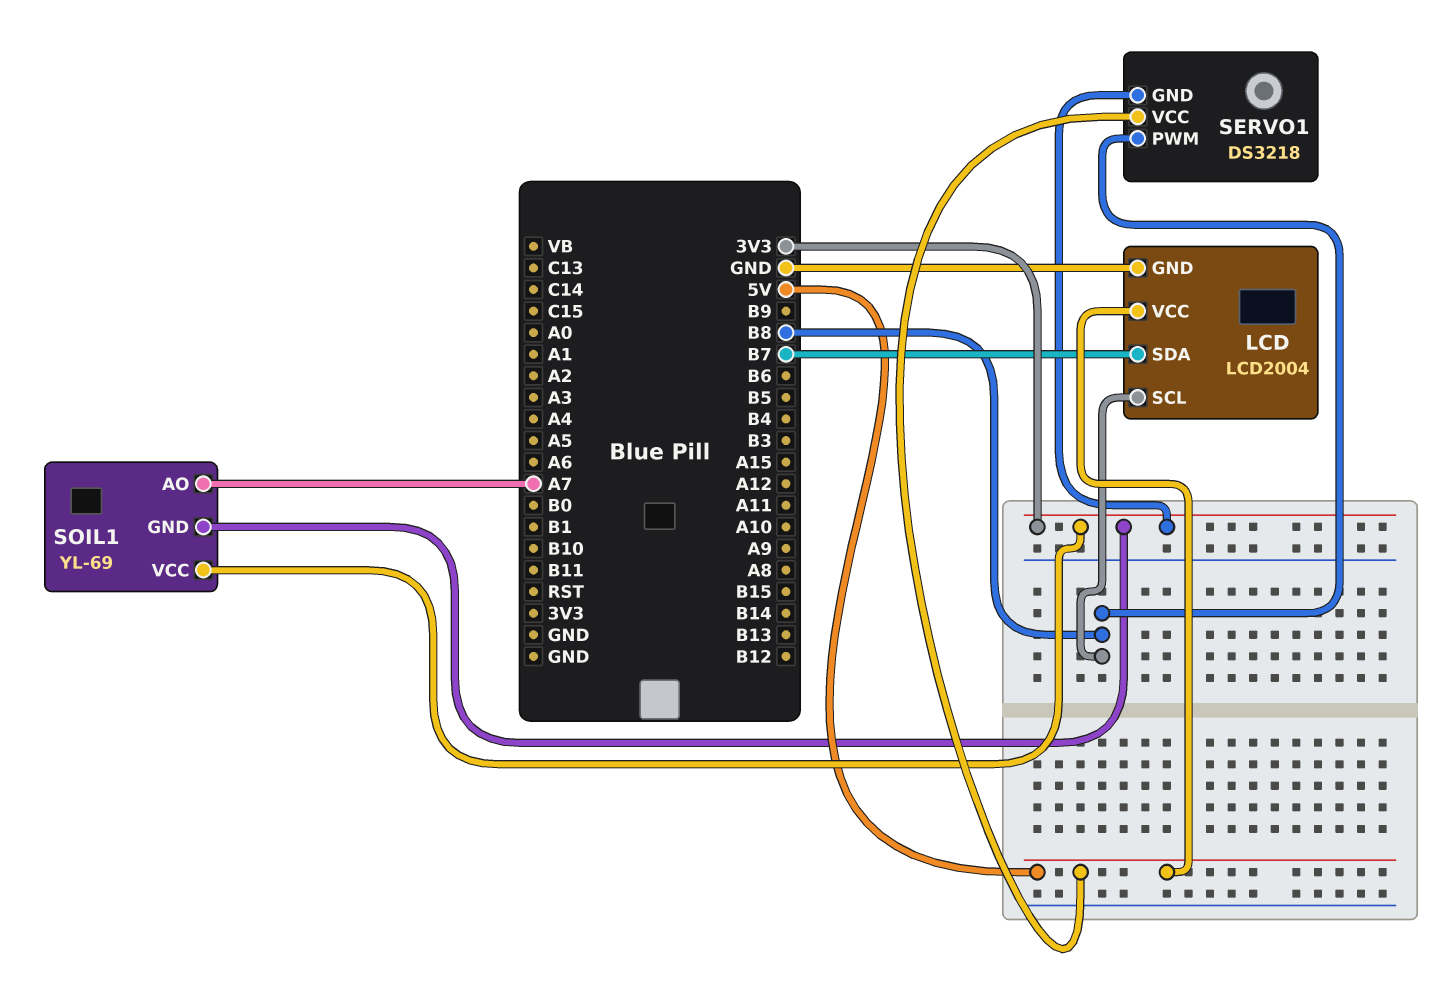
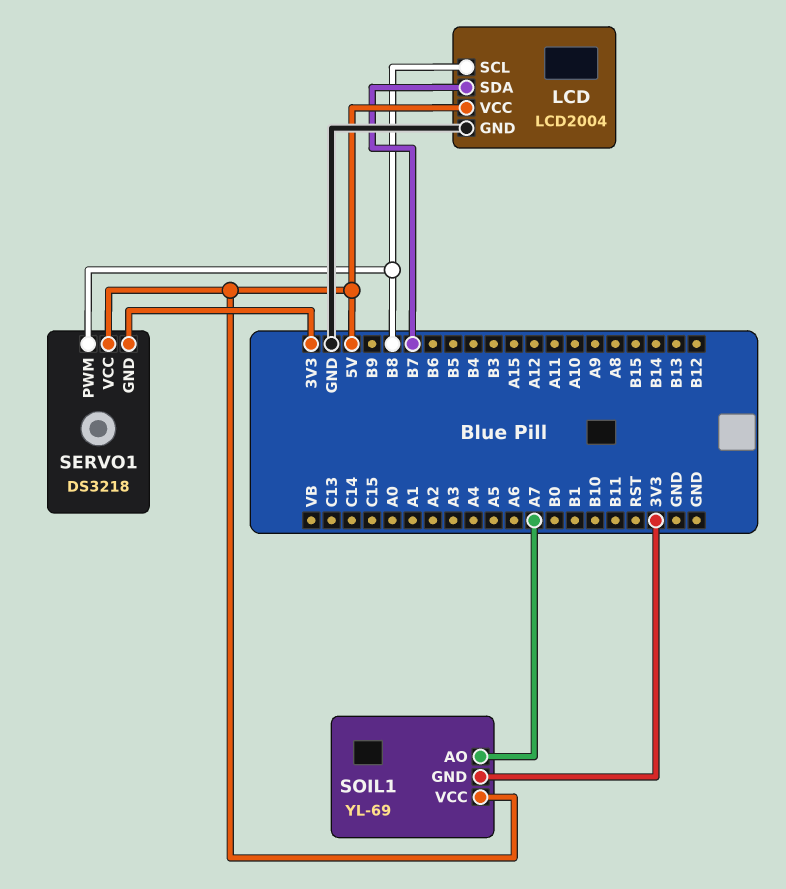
SOIL1 pin VCC: 3V3 -> 5V

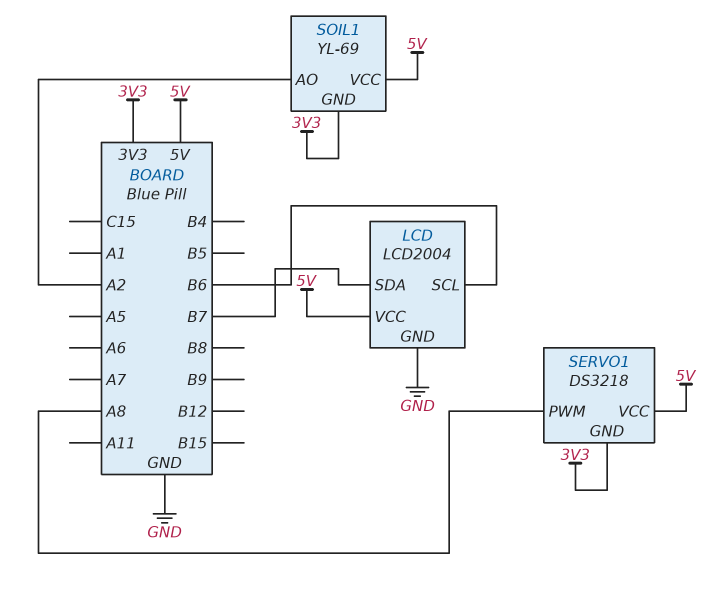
LCD pin SCL: B8 -> B6
SERVO1 pin PWM: B8 -> A8
SOIL1 pin AO: A7 -> A2

